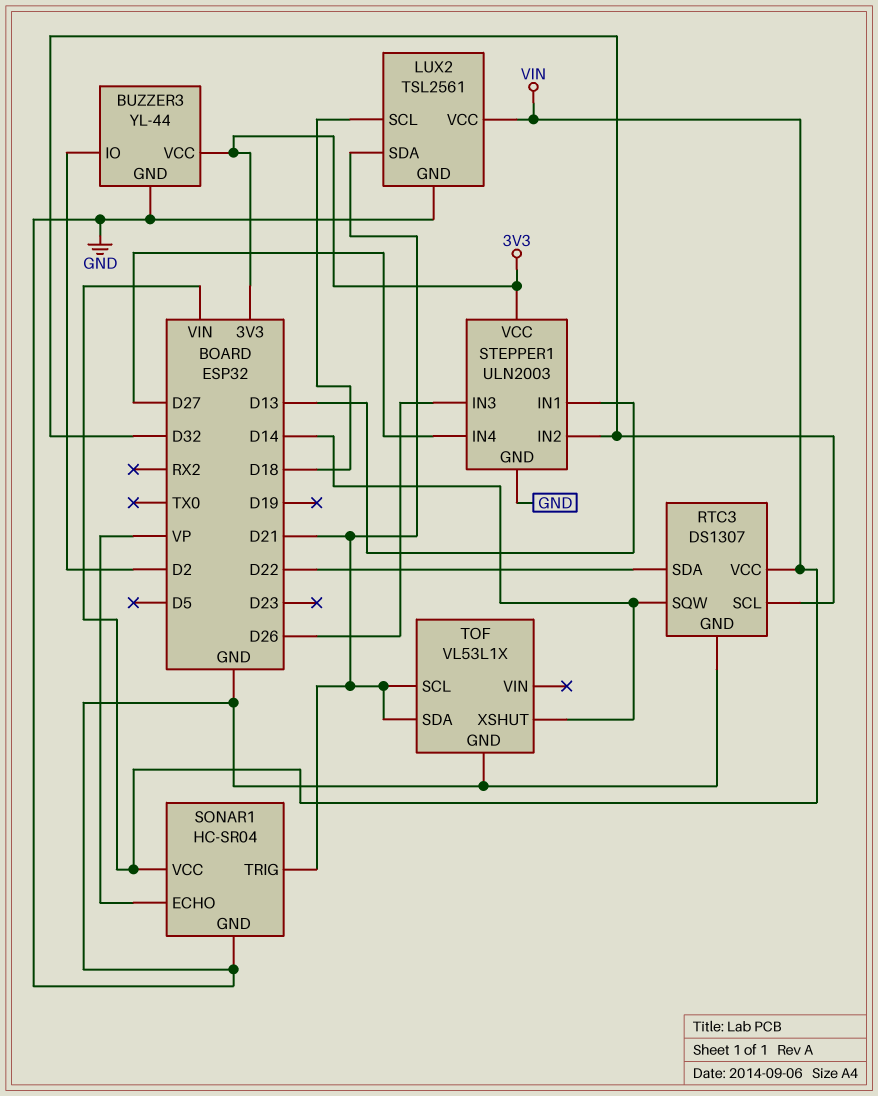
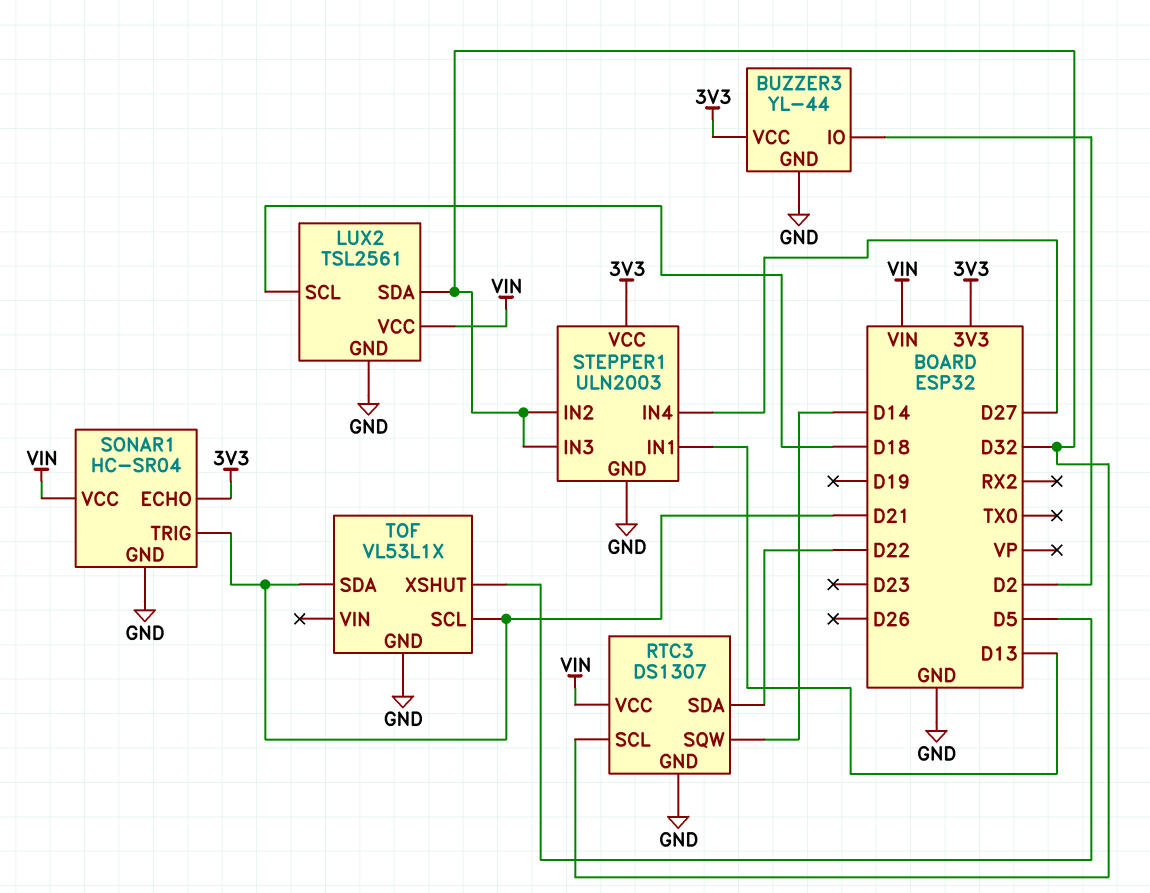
LUX2 pin SDA: D21 -> D32
SONAR1 pin ECHO: VP -> 3V3
STEPPER1 pin IN3: D26 -> D32
TOF pin XSHUT: D14 -> D5

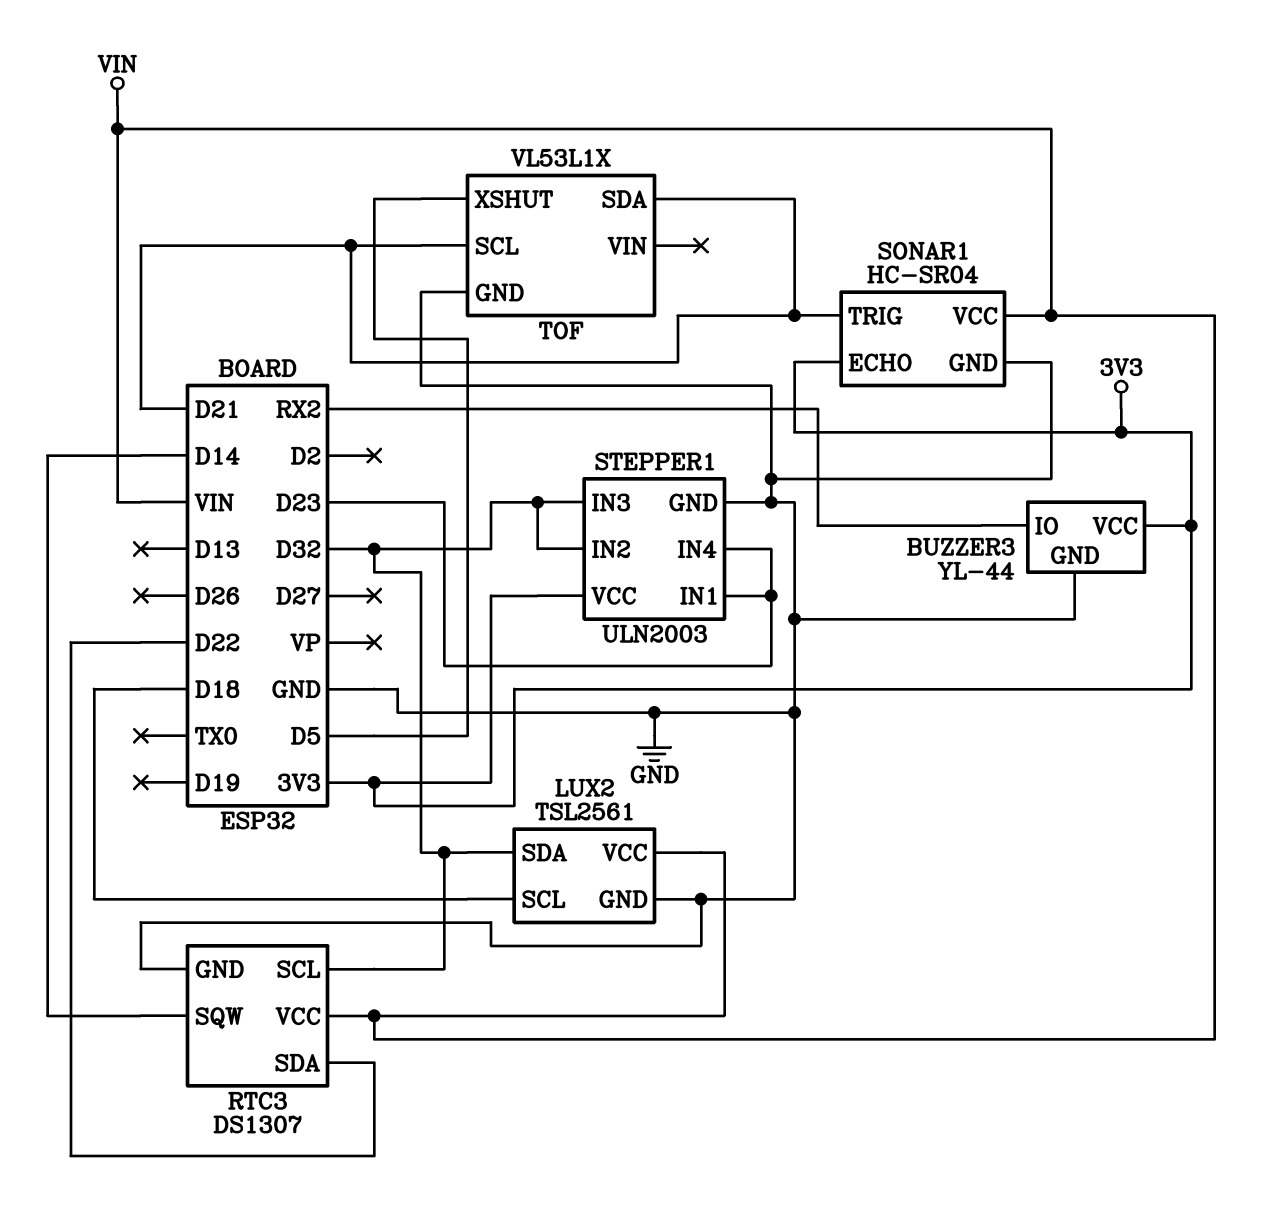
BUZZER3 pin IO: D2 -> RX2
STEPPER1 pin IN1: D13 -> D23
STEPPER1 pin IN4: D27 -> D23

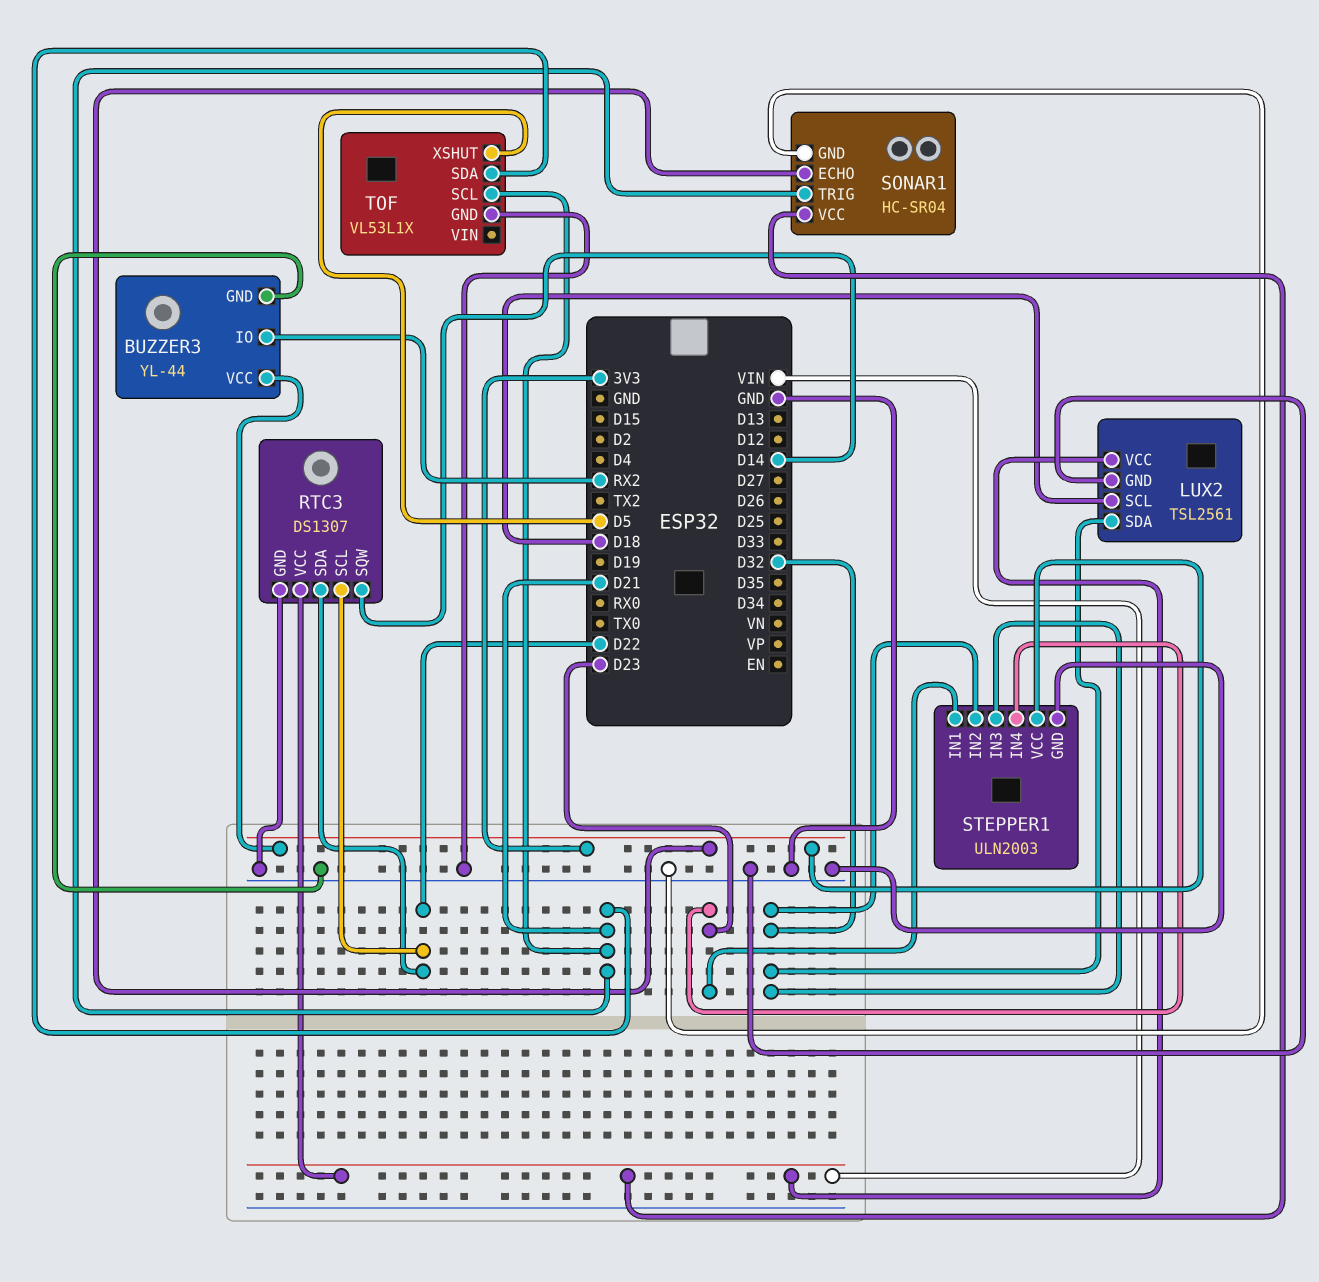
RTC3 pin SCL: D32 -> D22

